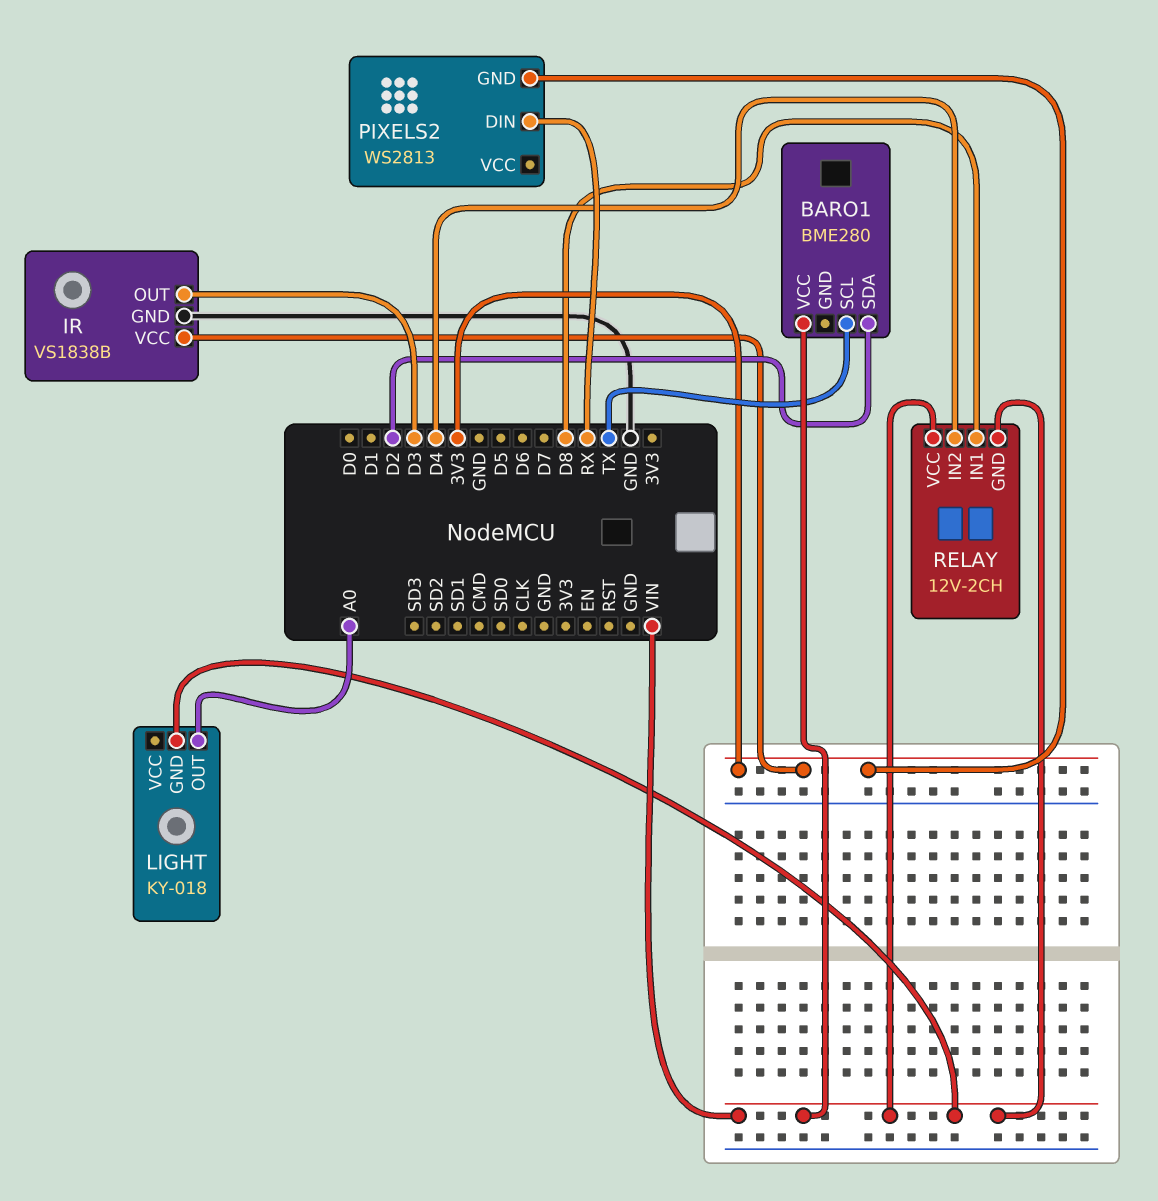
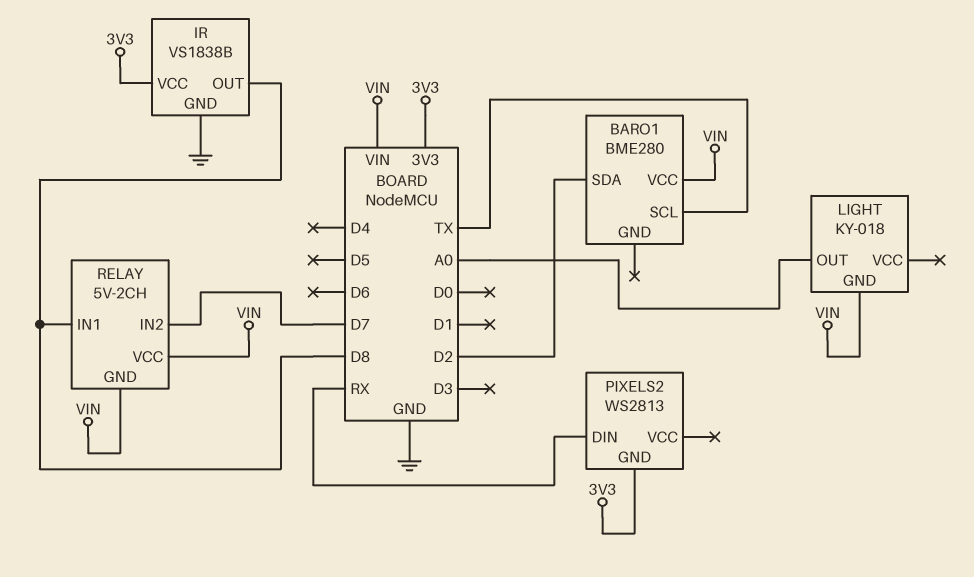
IR pin OUT: D3 -> D8
RELAY: 12V-2CH -> 5V-2CH
RELAY pin IN2: D4 -> D7

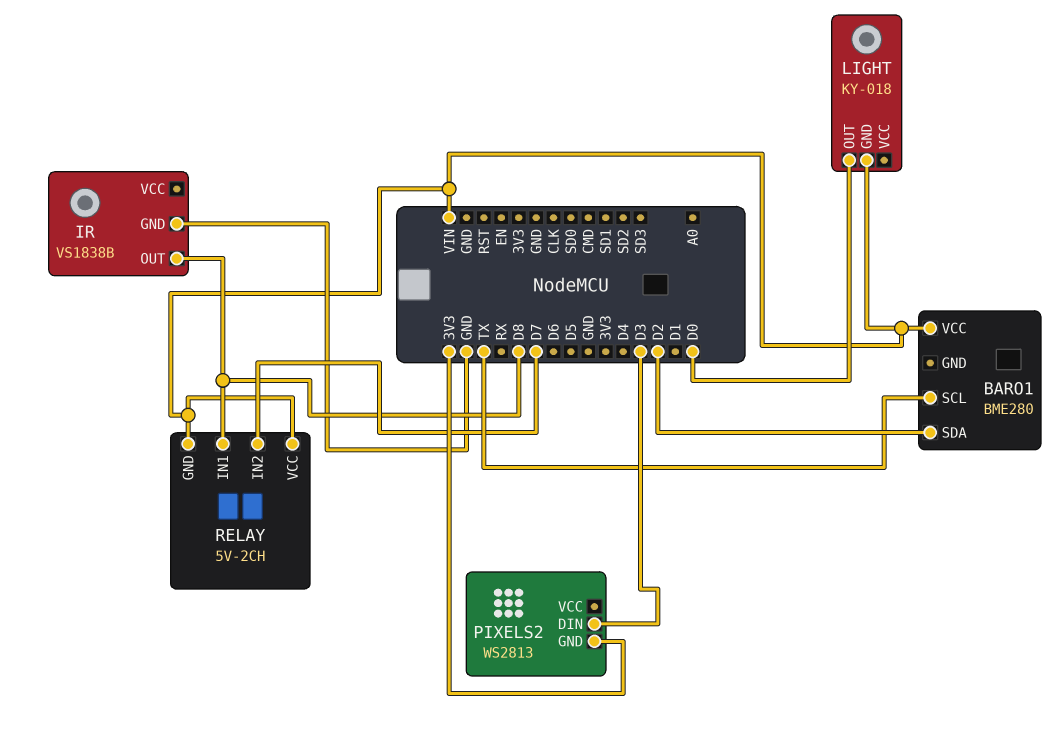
IR pin VCC: 3V3 -> none
LIGHT pin OUT: A0 -> D0
PIXELS2 pin DIN: RX -> D3

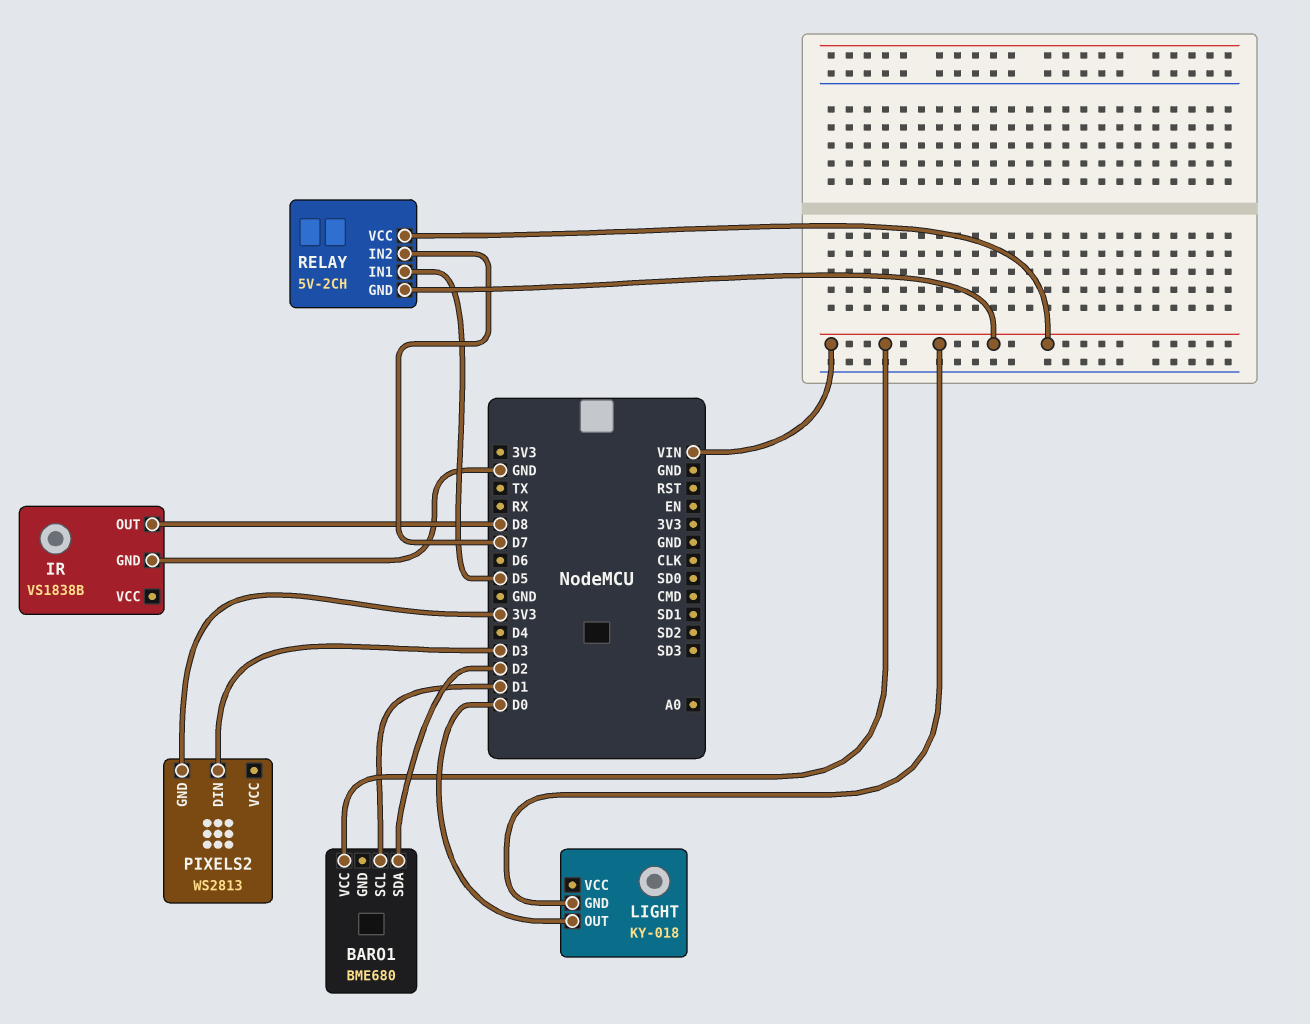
BARO1: BME280 -> BME680
BARO1 pin SCL: TX -> D1
RELAY pin IN1: D8 -> D5

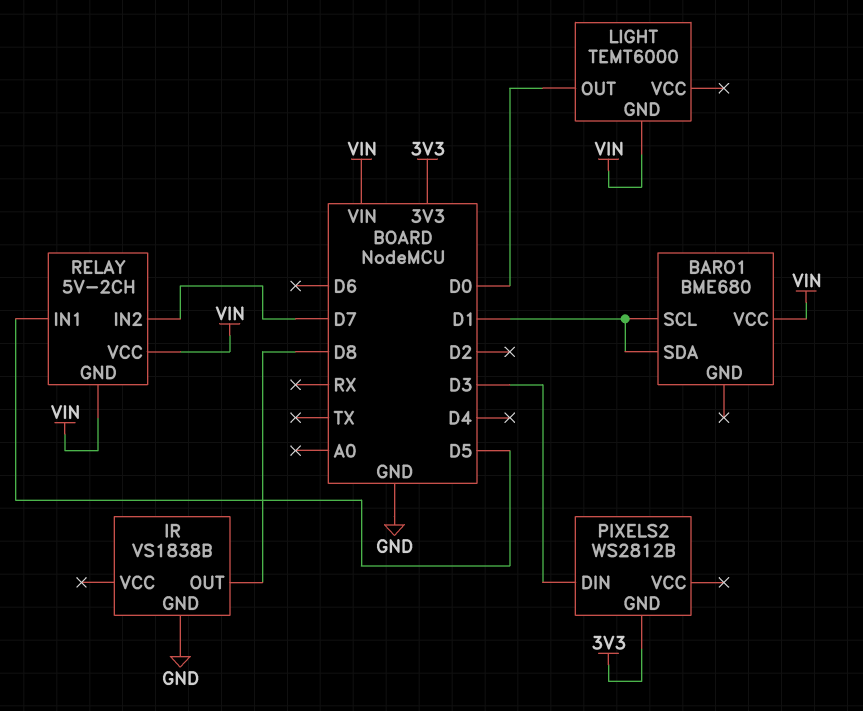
BARO1 pin SDA: D2 -> D1
LIGHT: KY-018 -> TEMT6000
PIXELS2: WS2813 -> WS2812B

